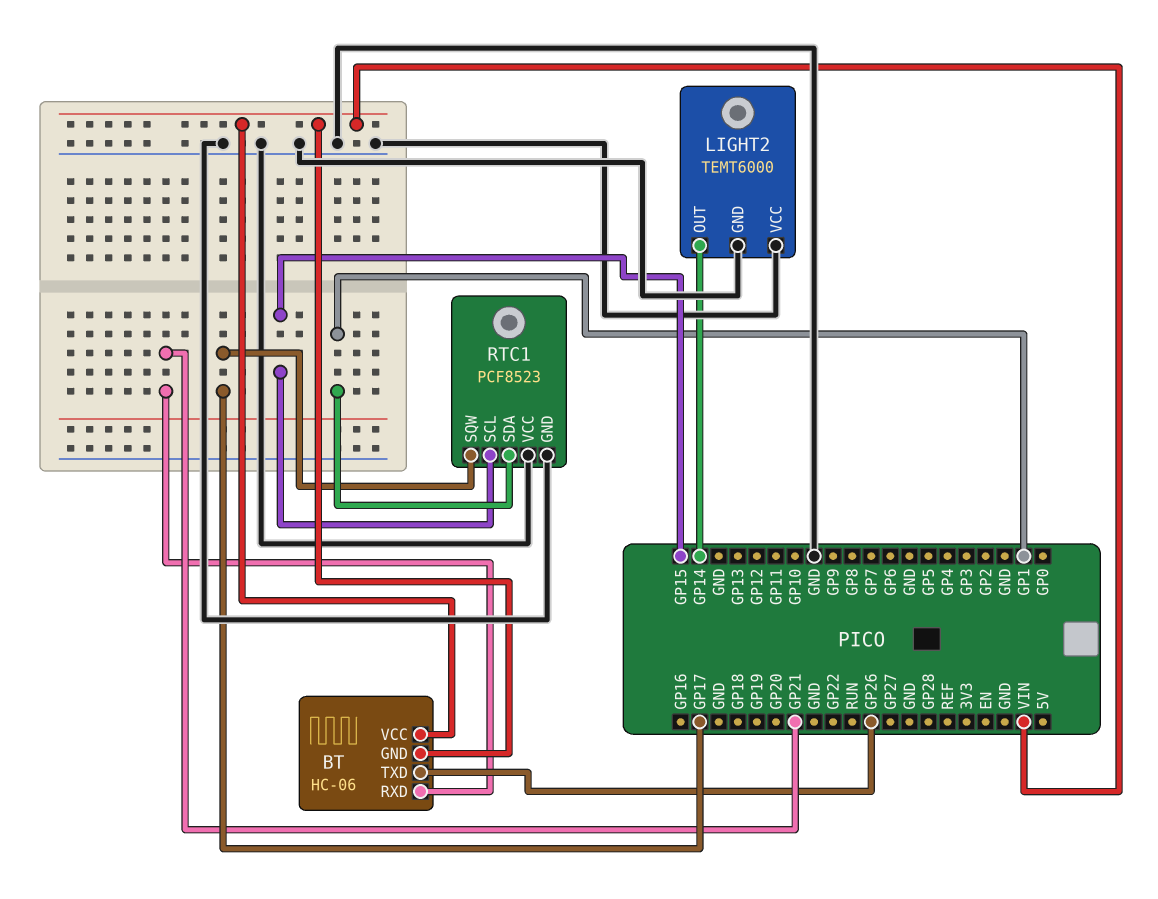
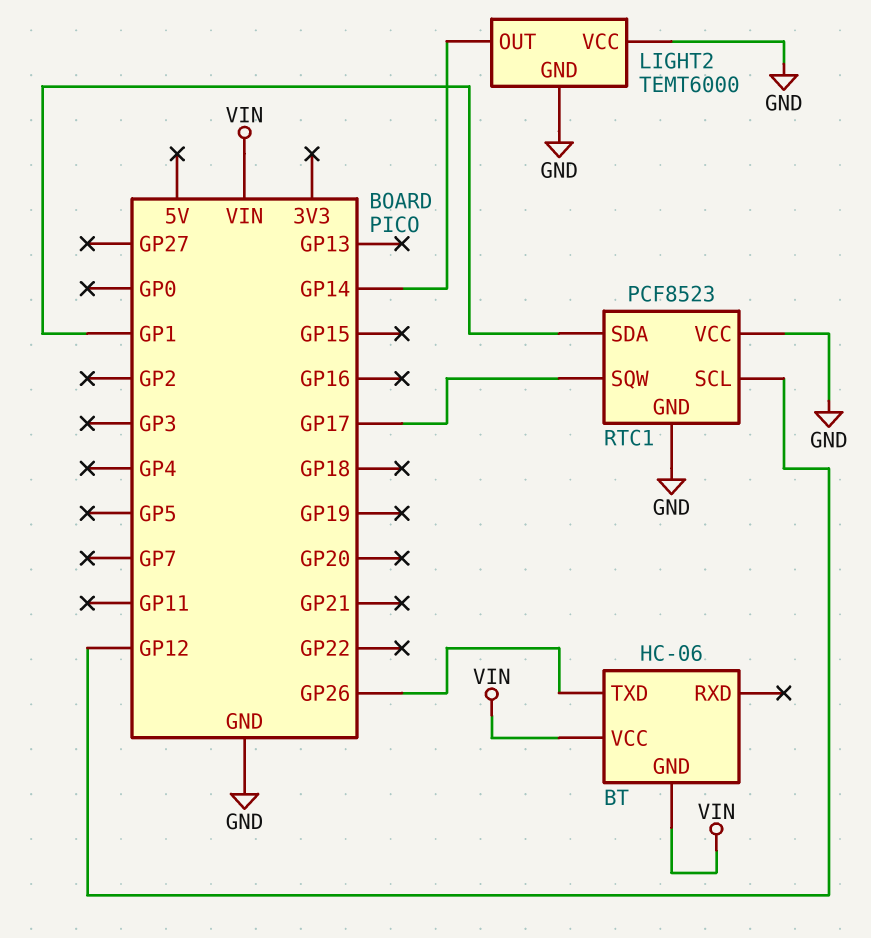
BT pin RXD: GP21 -> none
RTC1 pin SCL: GP15 -> GP12

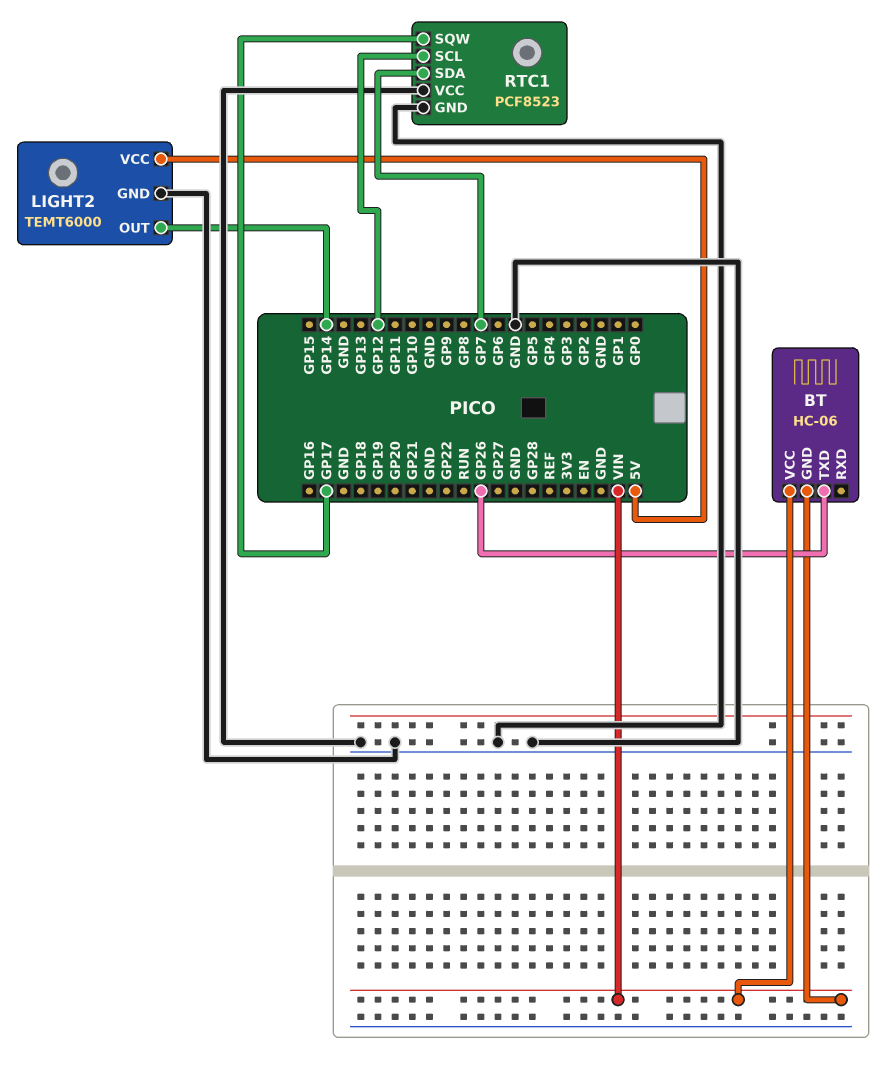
LIGHT2 pin VCC: GND -> 5V
RTC1 pin SDA: GP1 -> GP7

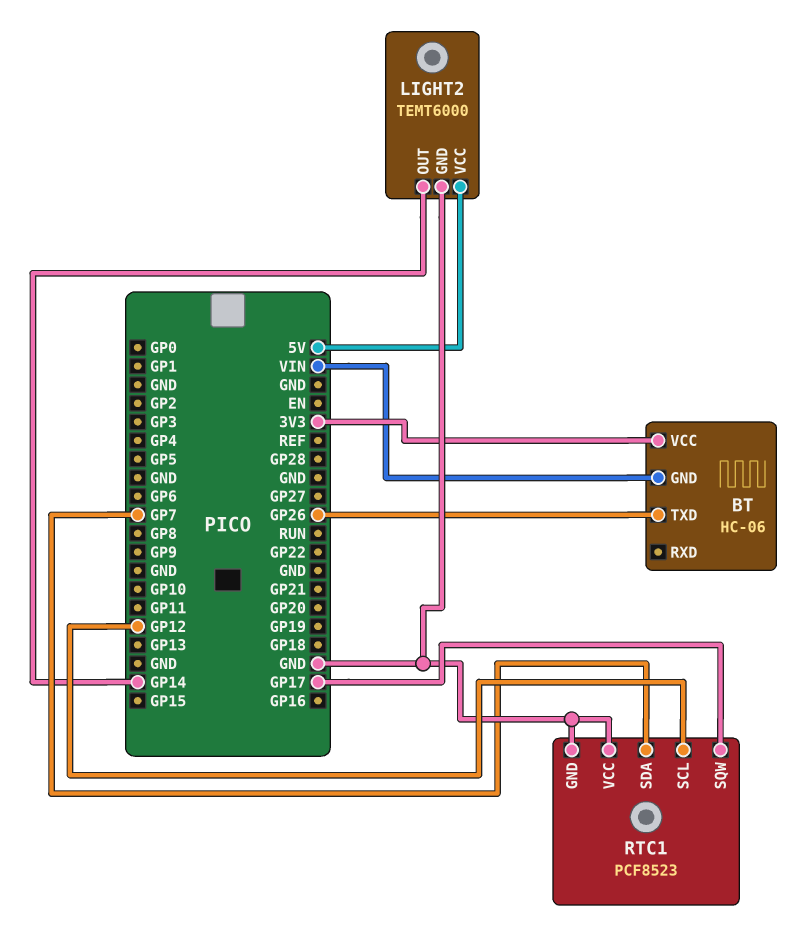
BT pin VCC: VIN -> 3V3

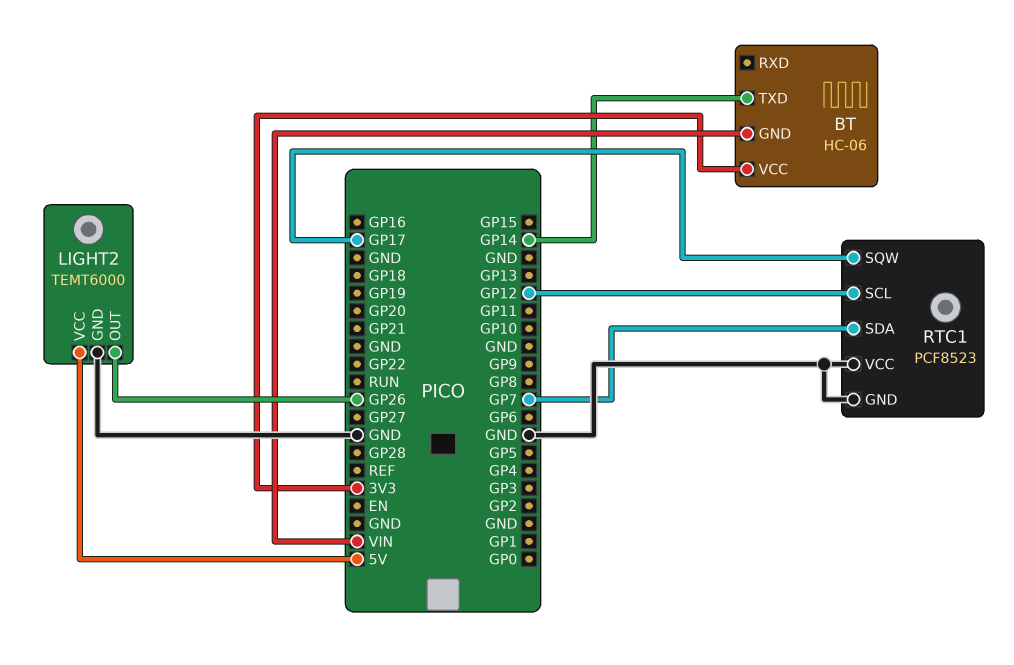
BT pin TXD: GP26 -> GP14
LIGHT2 pin OUT: GP14 -> GP26

